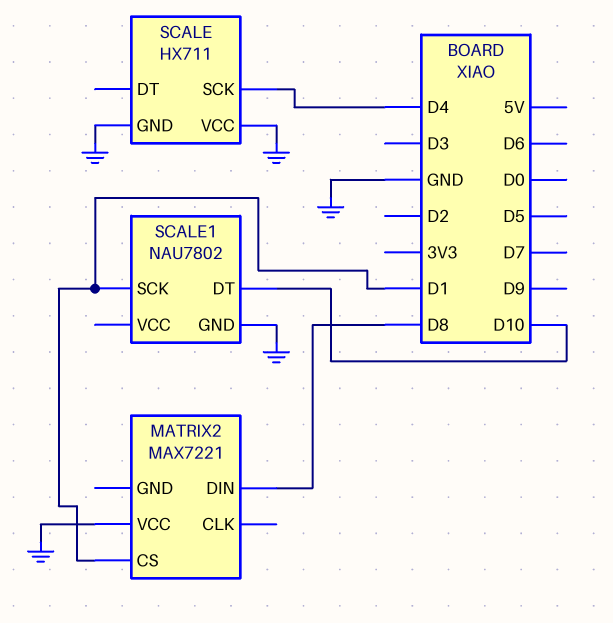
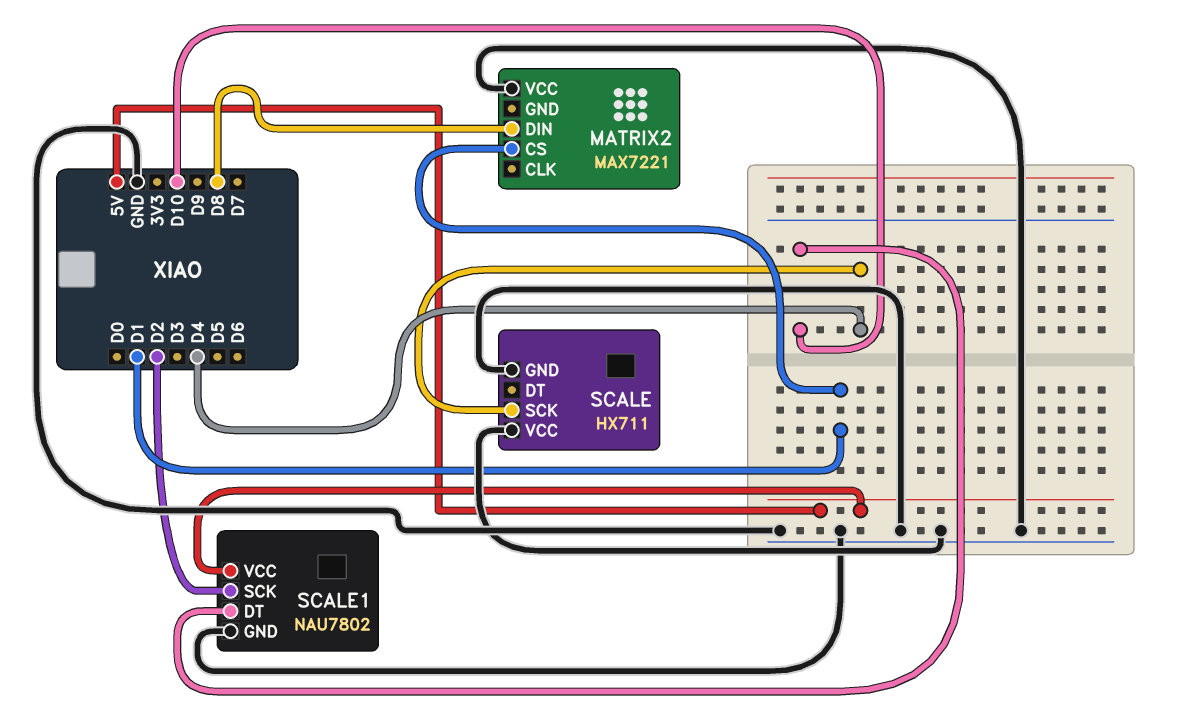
SCALE1 pin SCK: D1 -> D2
SCALE1 pin VCC: none -> 5V

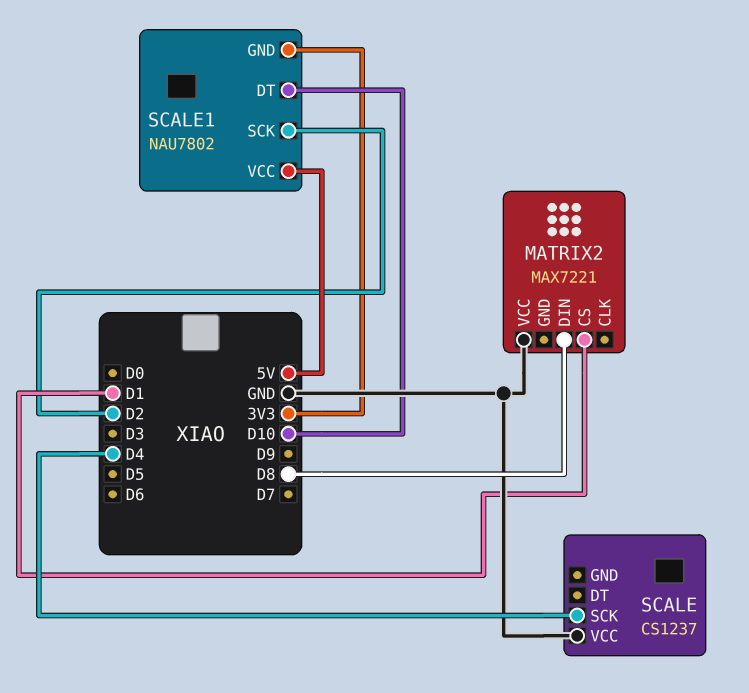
SCALE: HX711 -> CS1237
SCALE pin GND: GND -> none
SCALE1 pin GND: GND -> 3V3

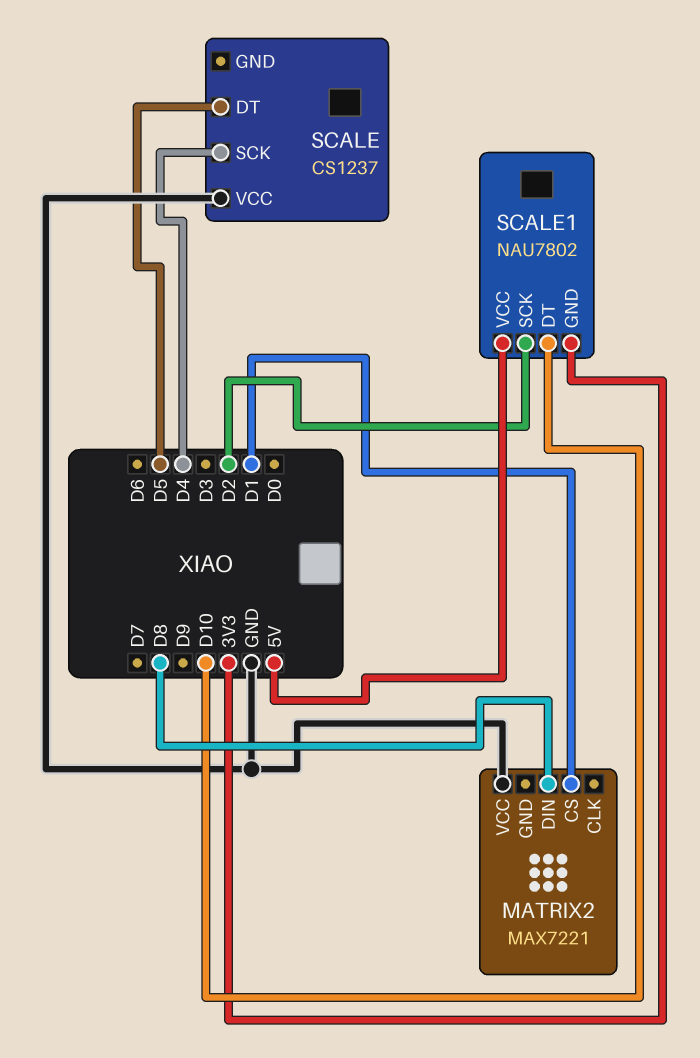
SCALE pin DT: none -> D5

